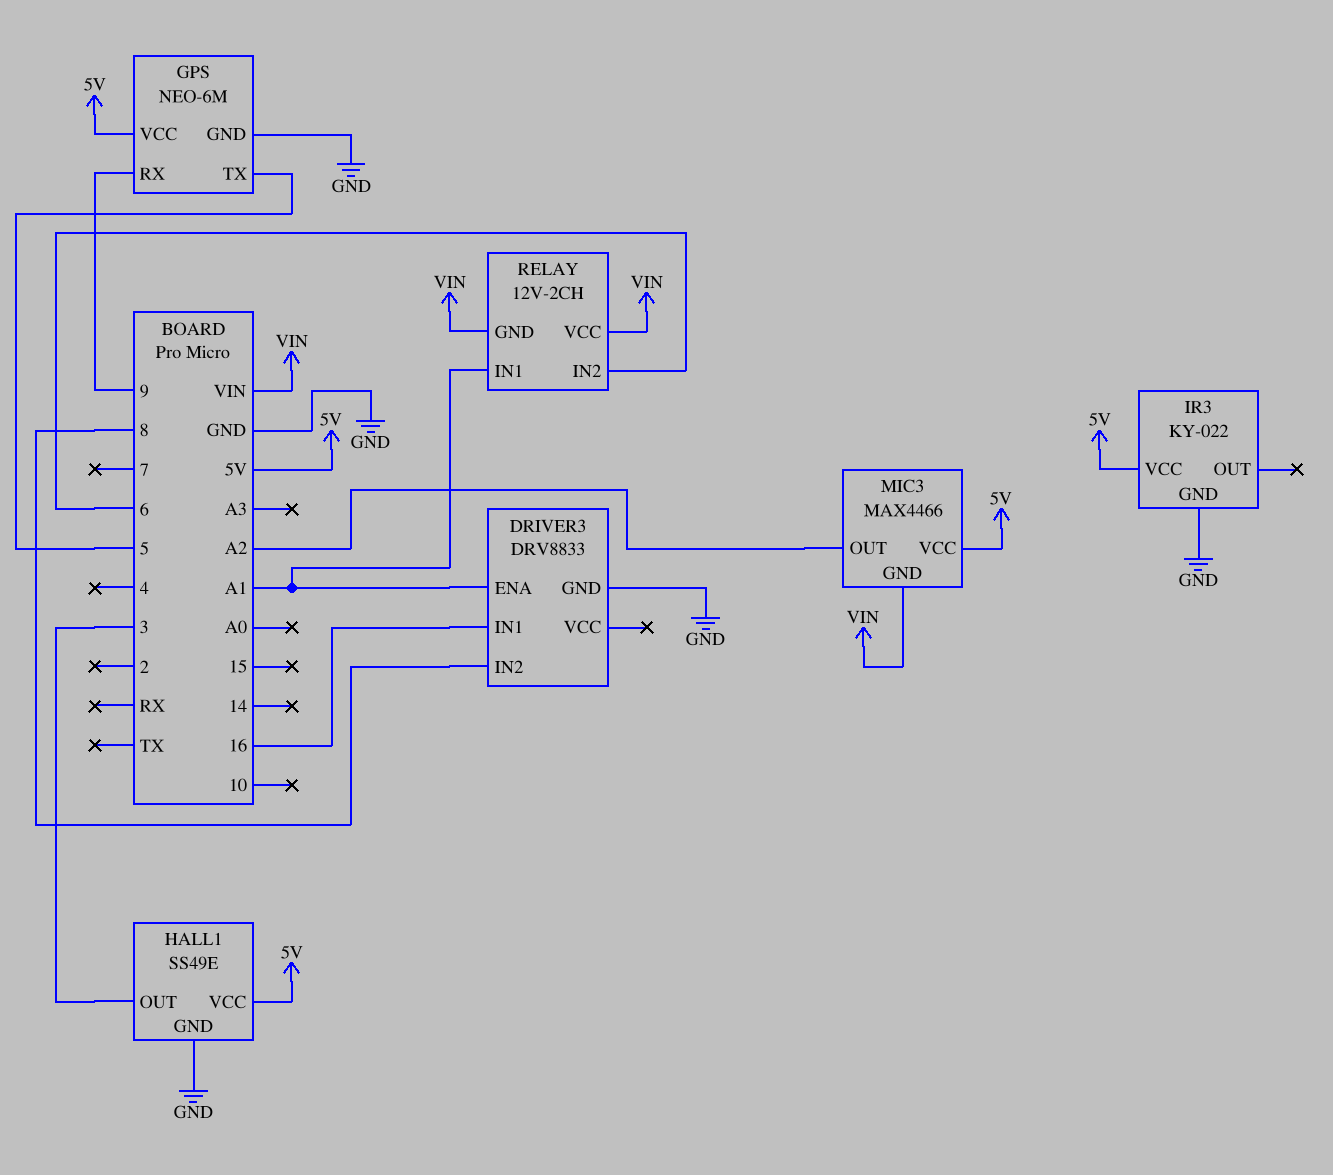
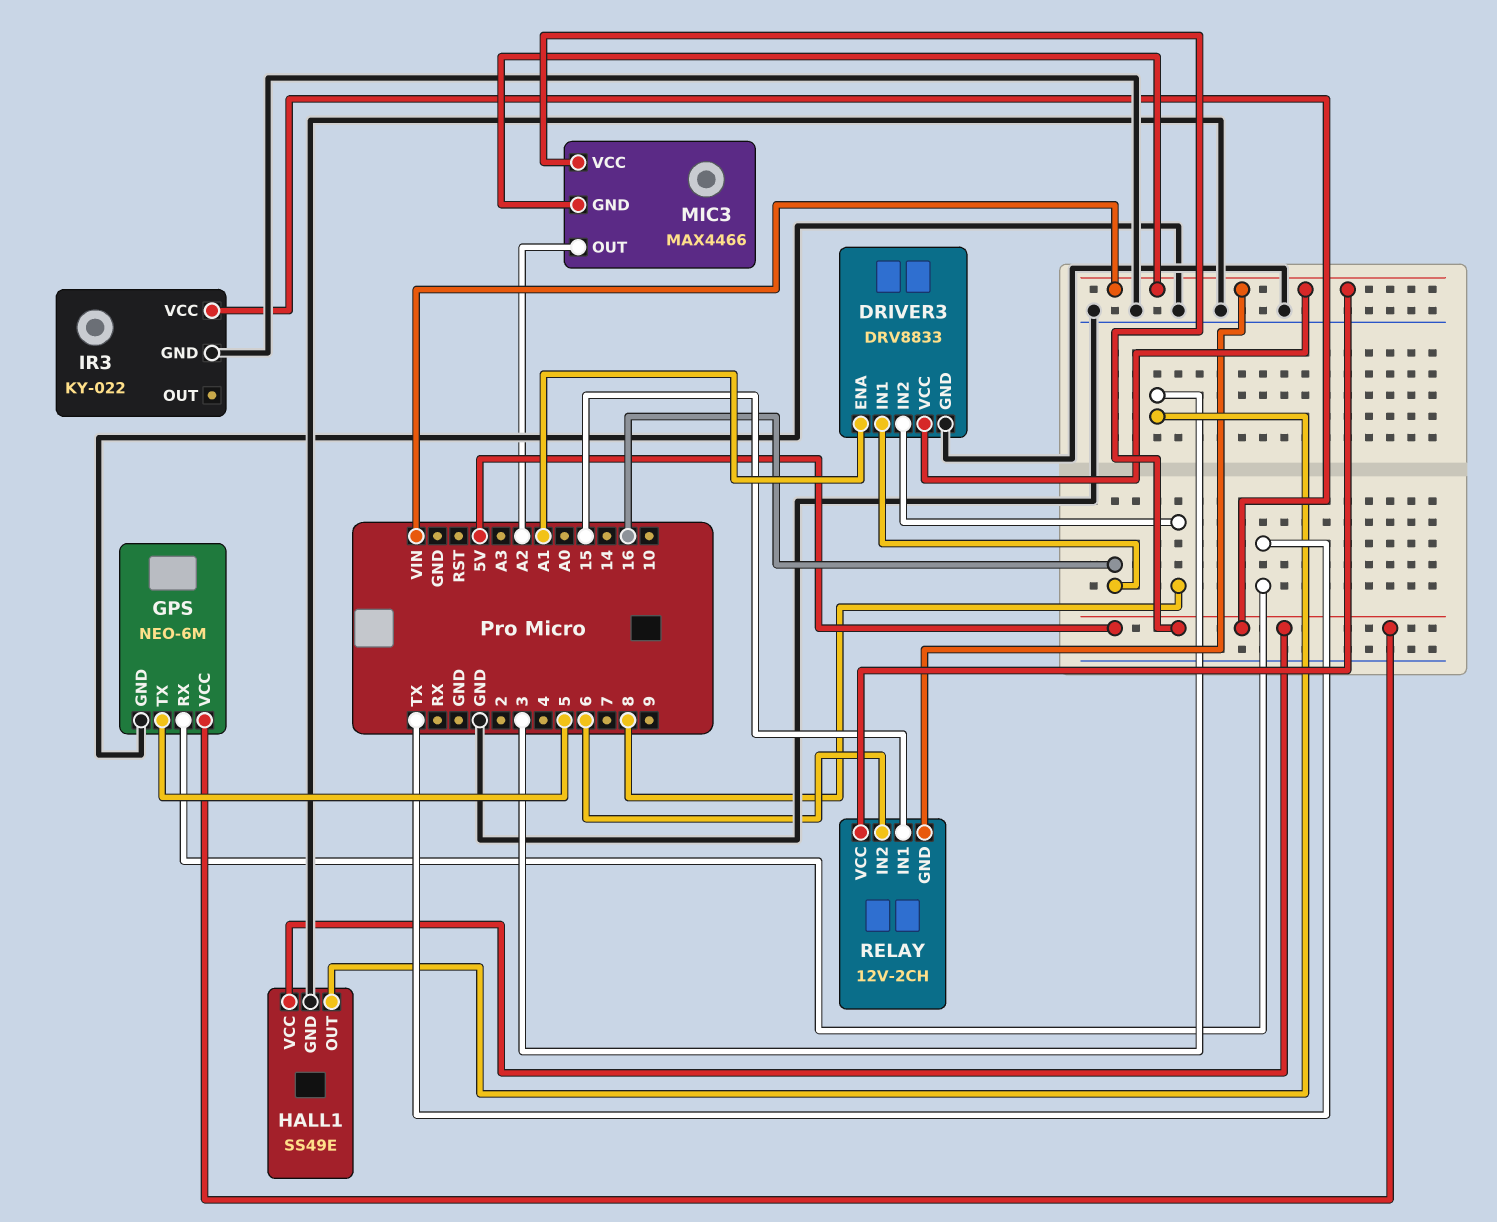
DRIVER3 pin VCC: none -> VIN
GPS pin RX: 9 -> TX
RELAY pin IN1: A1 -> 15

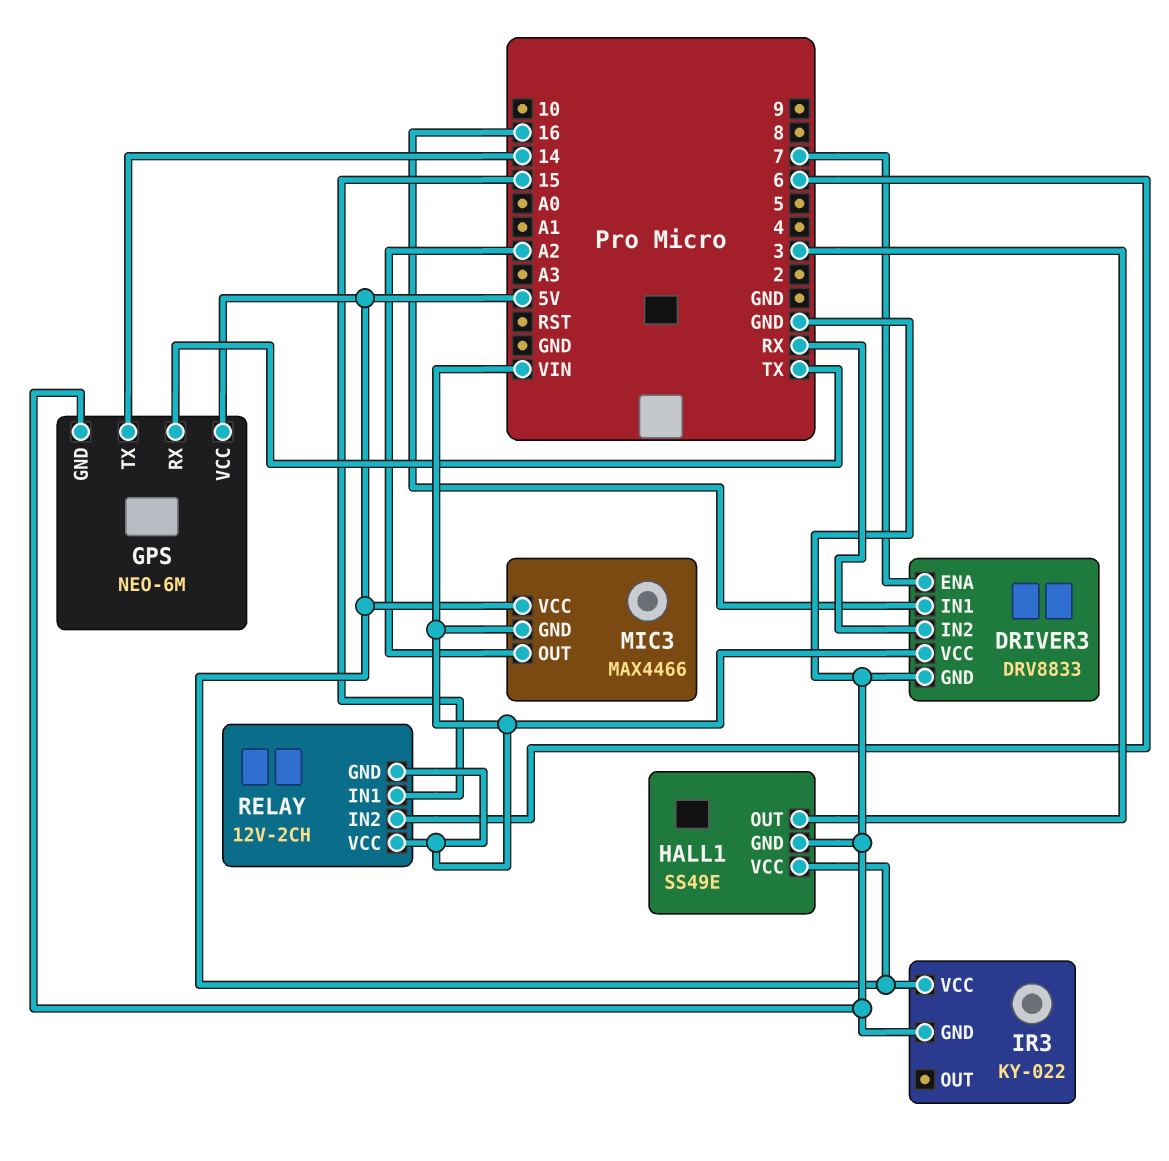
DRIVER3 pin ENA: A1 -> 7
DRIVER3 pin IN2: 8 -> RX
GPS pin TX: 5 -> 14

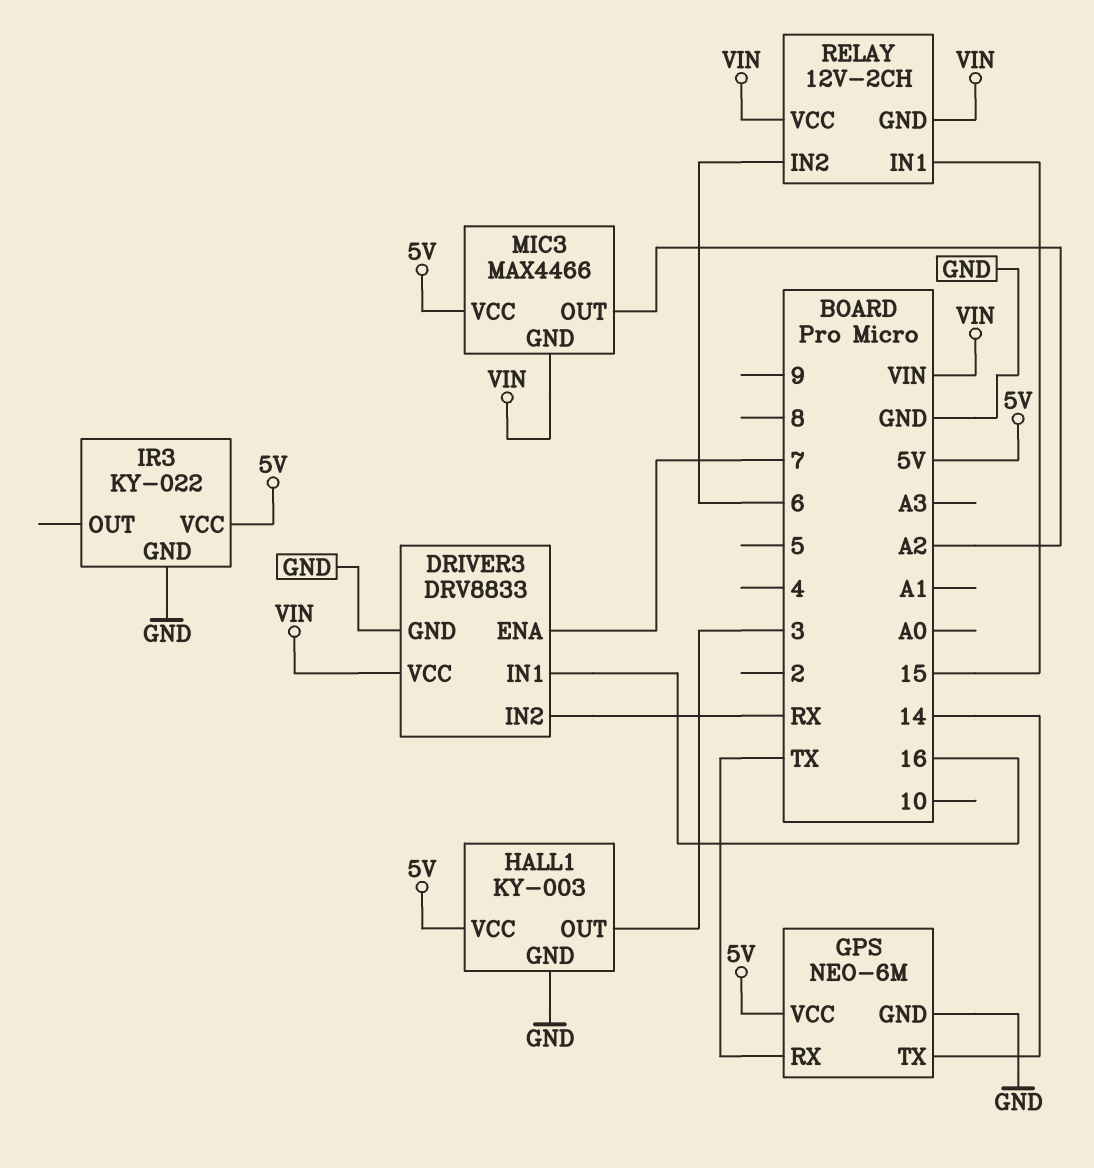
HALL1: SS49E -> KY-003

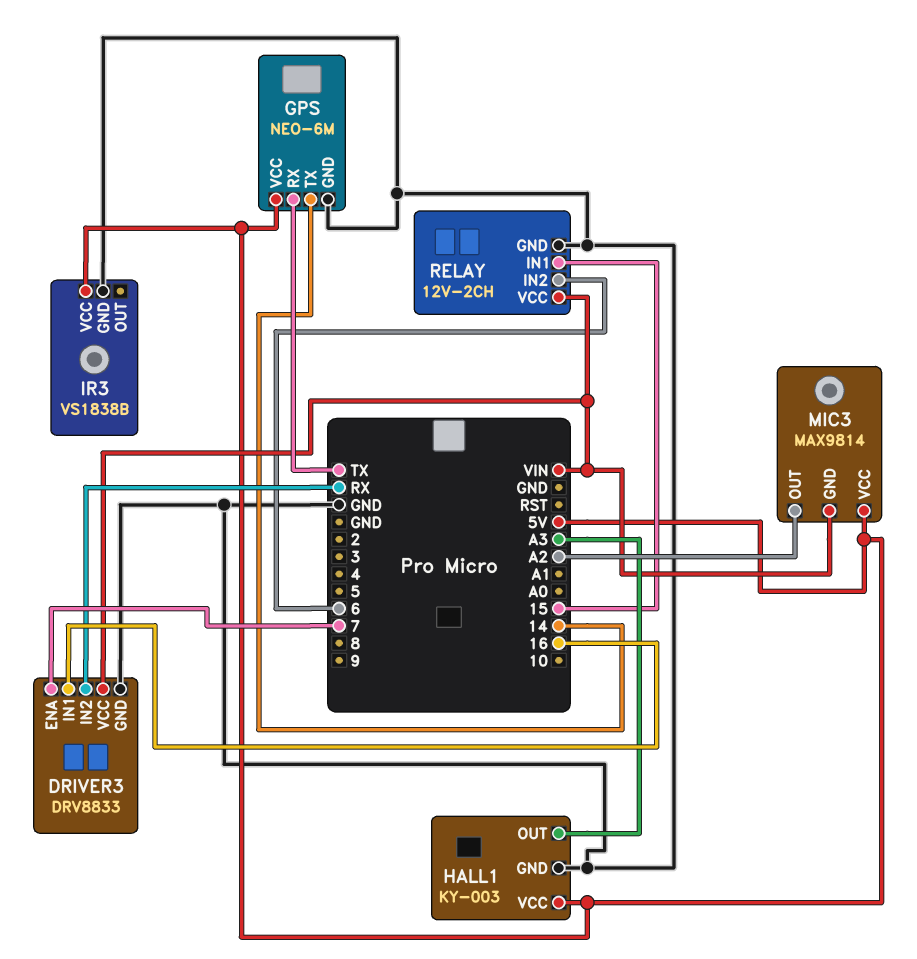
HALL1 pin OUT: 3 -> A3
IR3: KY-022 -> VS1838B
MIC3: MAX4466 -> MAX9814
RELAY pin GND: VIN -> GND

